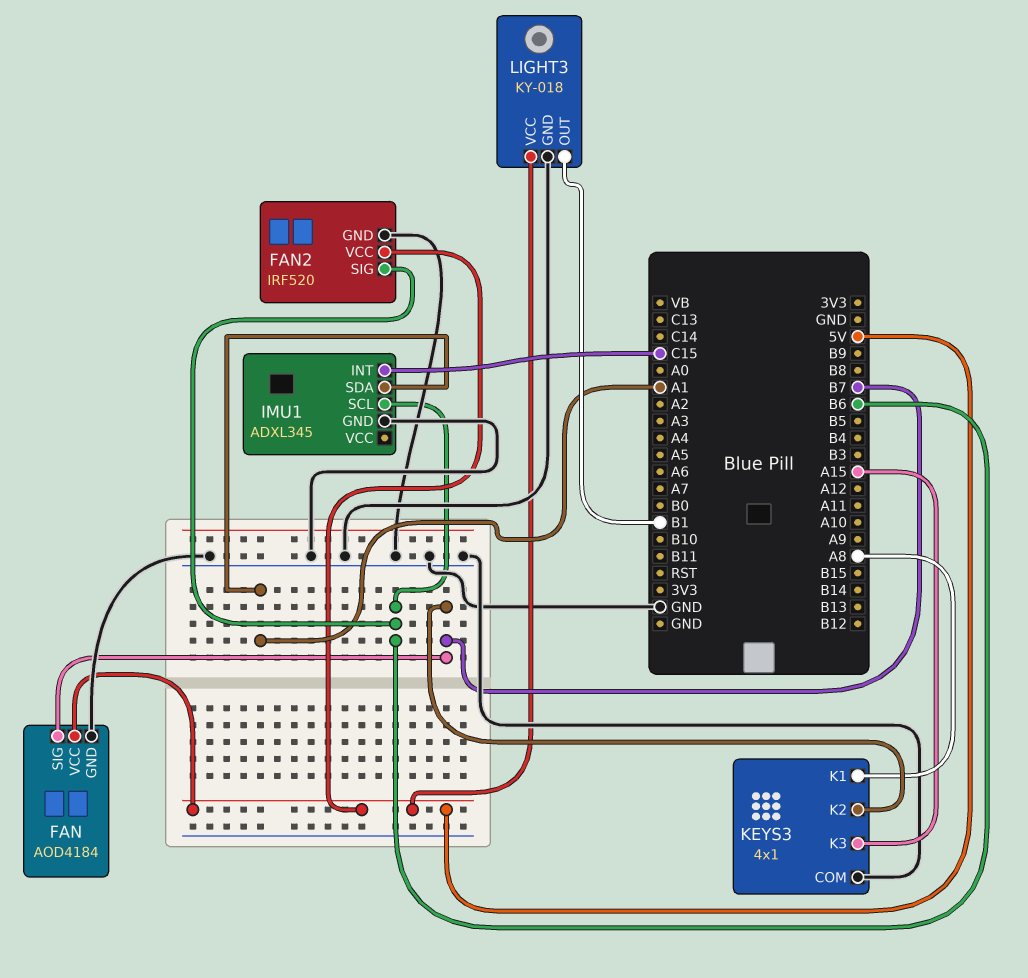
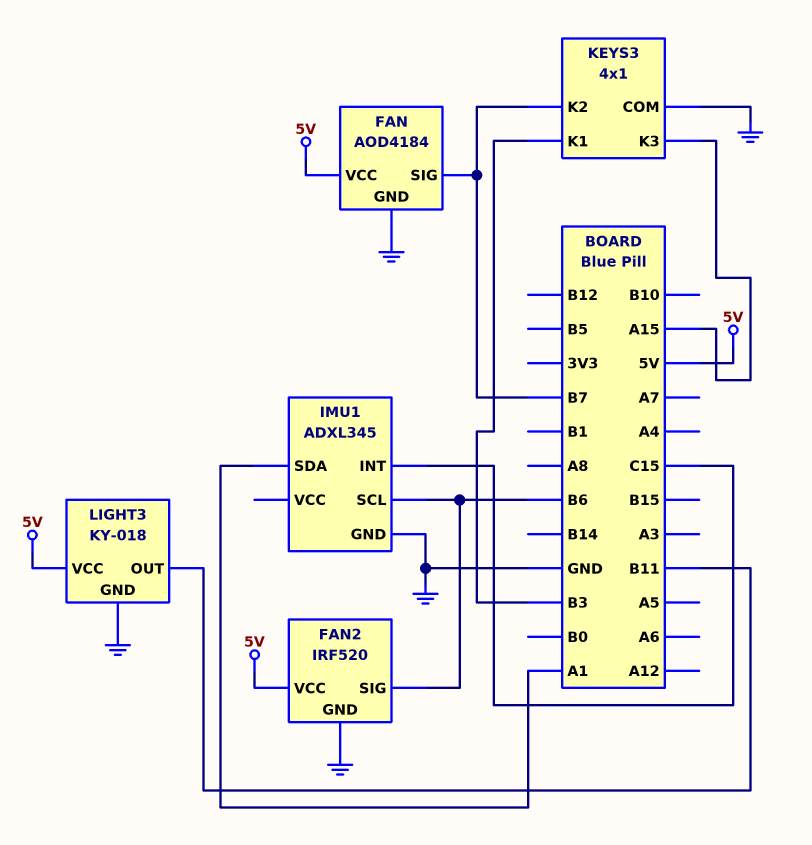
KEYS3 pin K1: A8 -> B3
LIGHT3 pin OUT: B1 -> B11

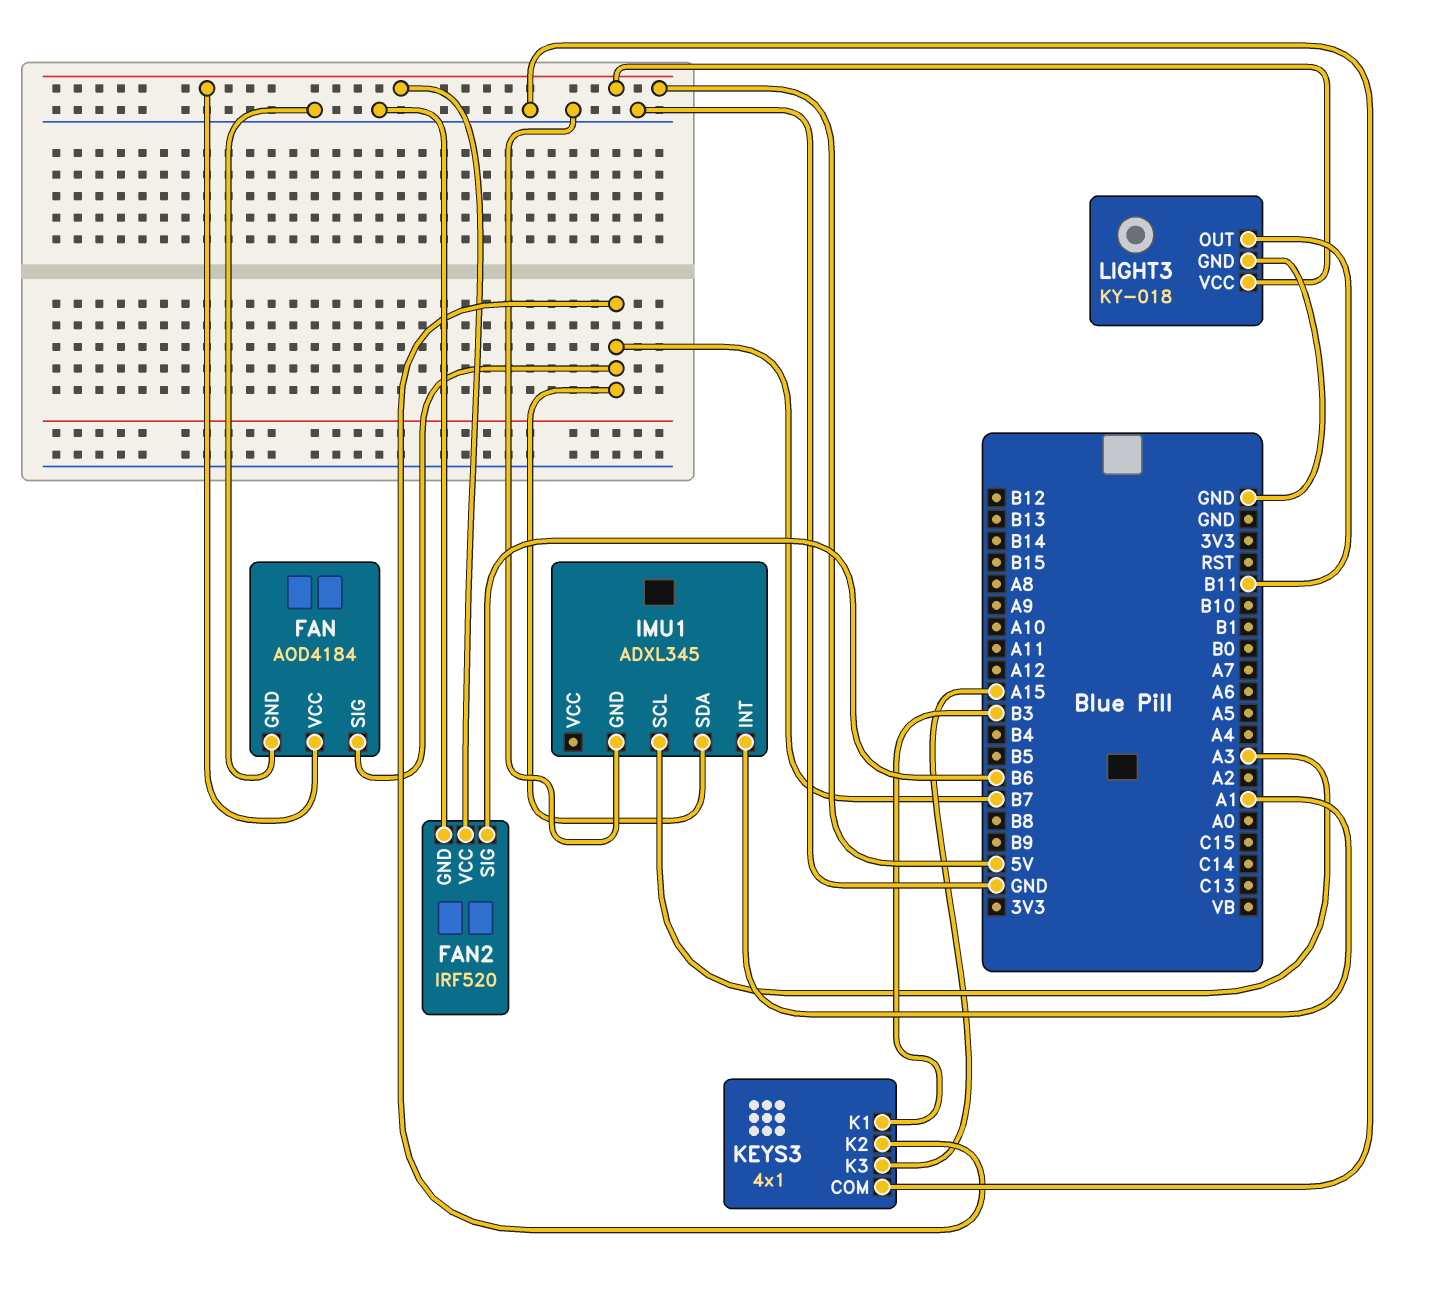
IMU1 pin INT: C15 -> A1
IMU1 pin SCL: B6 -> A3
IMU1 pin SDA: A1 -> B7

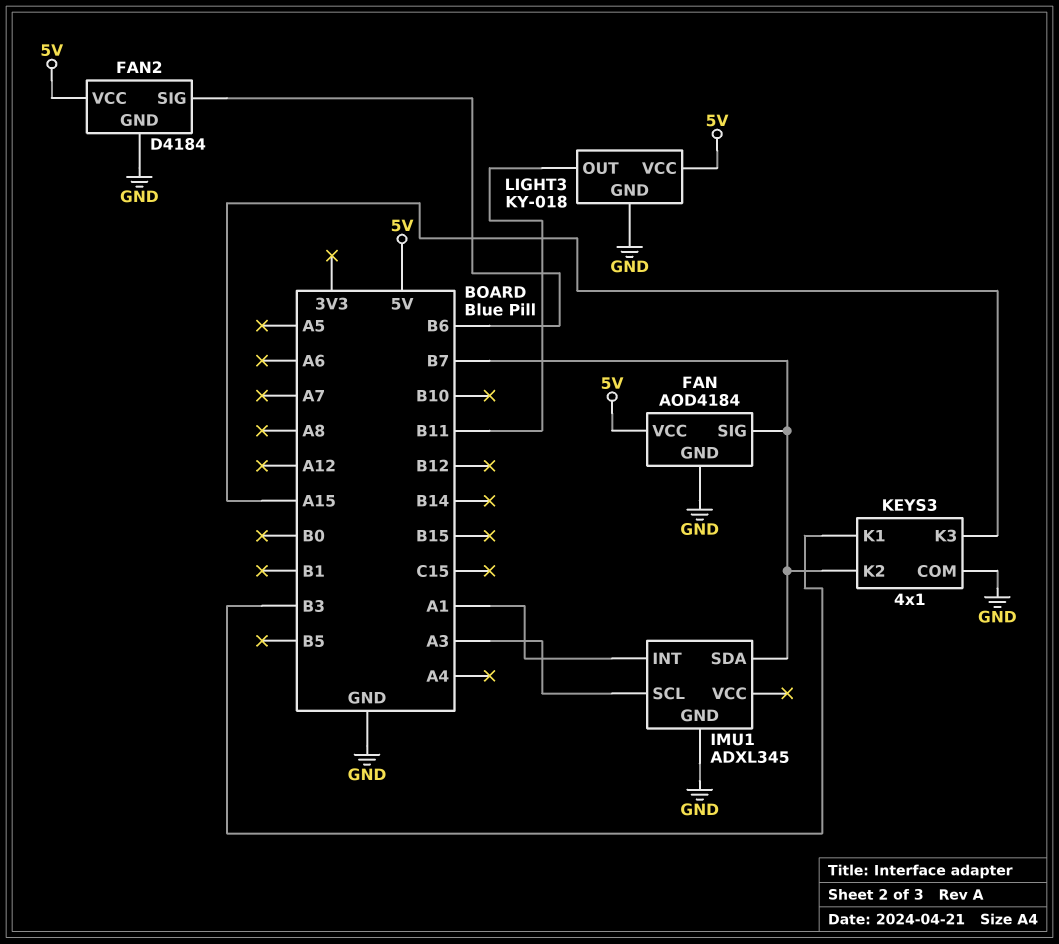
FAN2: IRF520 -> D4184

